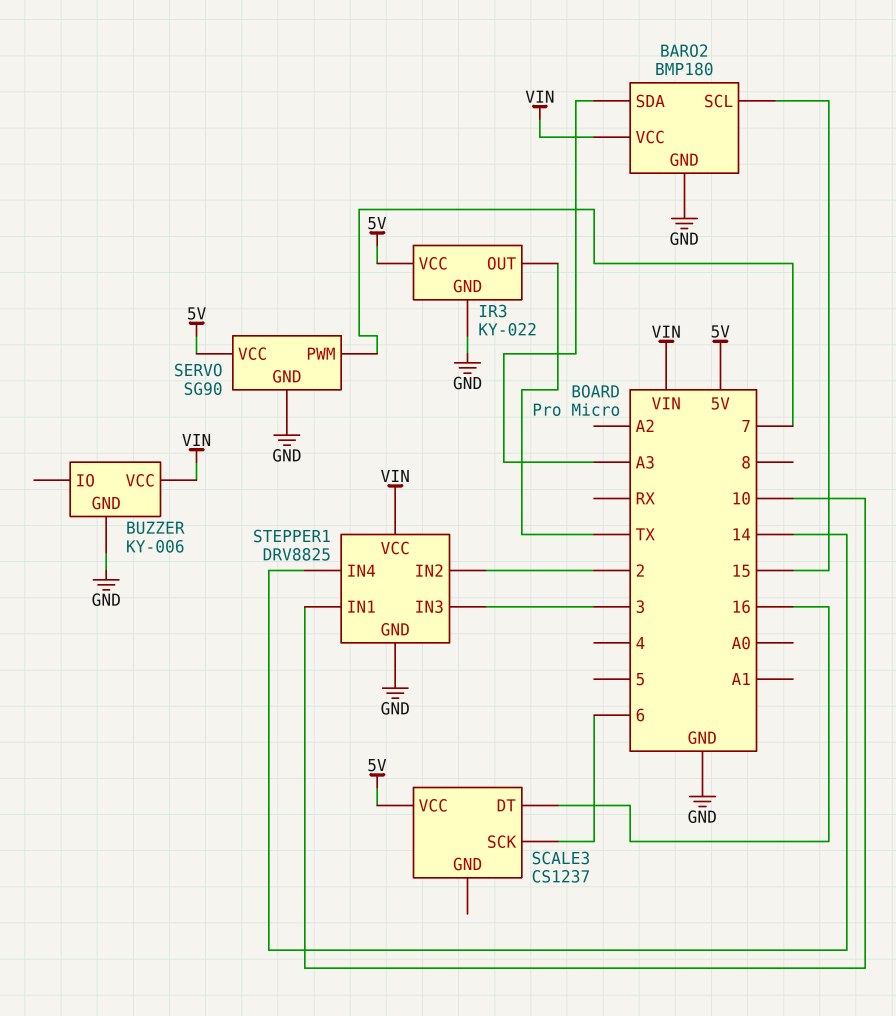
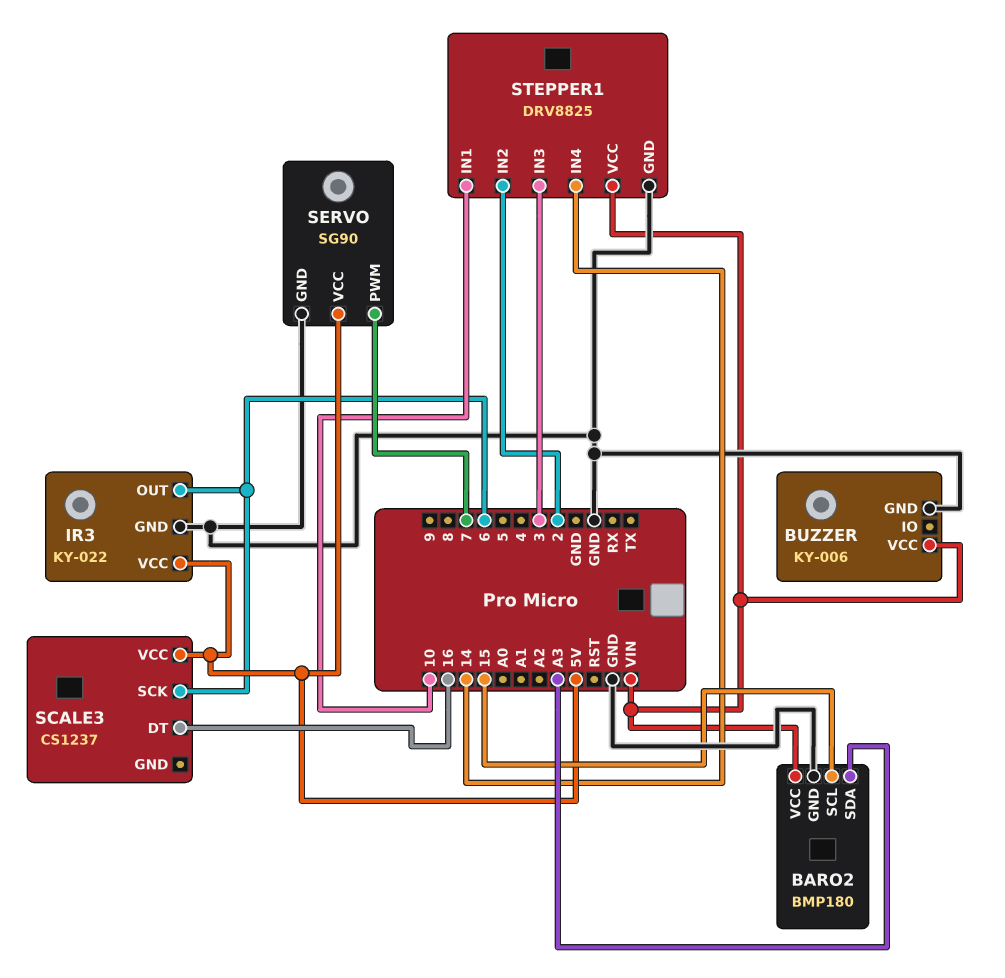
IR3 pin OUT: TX -> 6

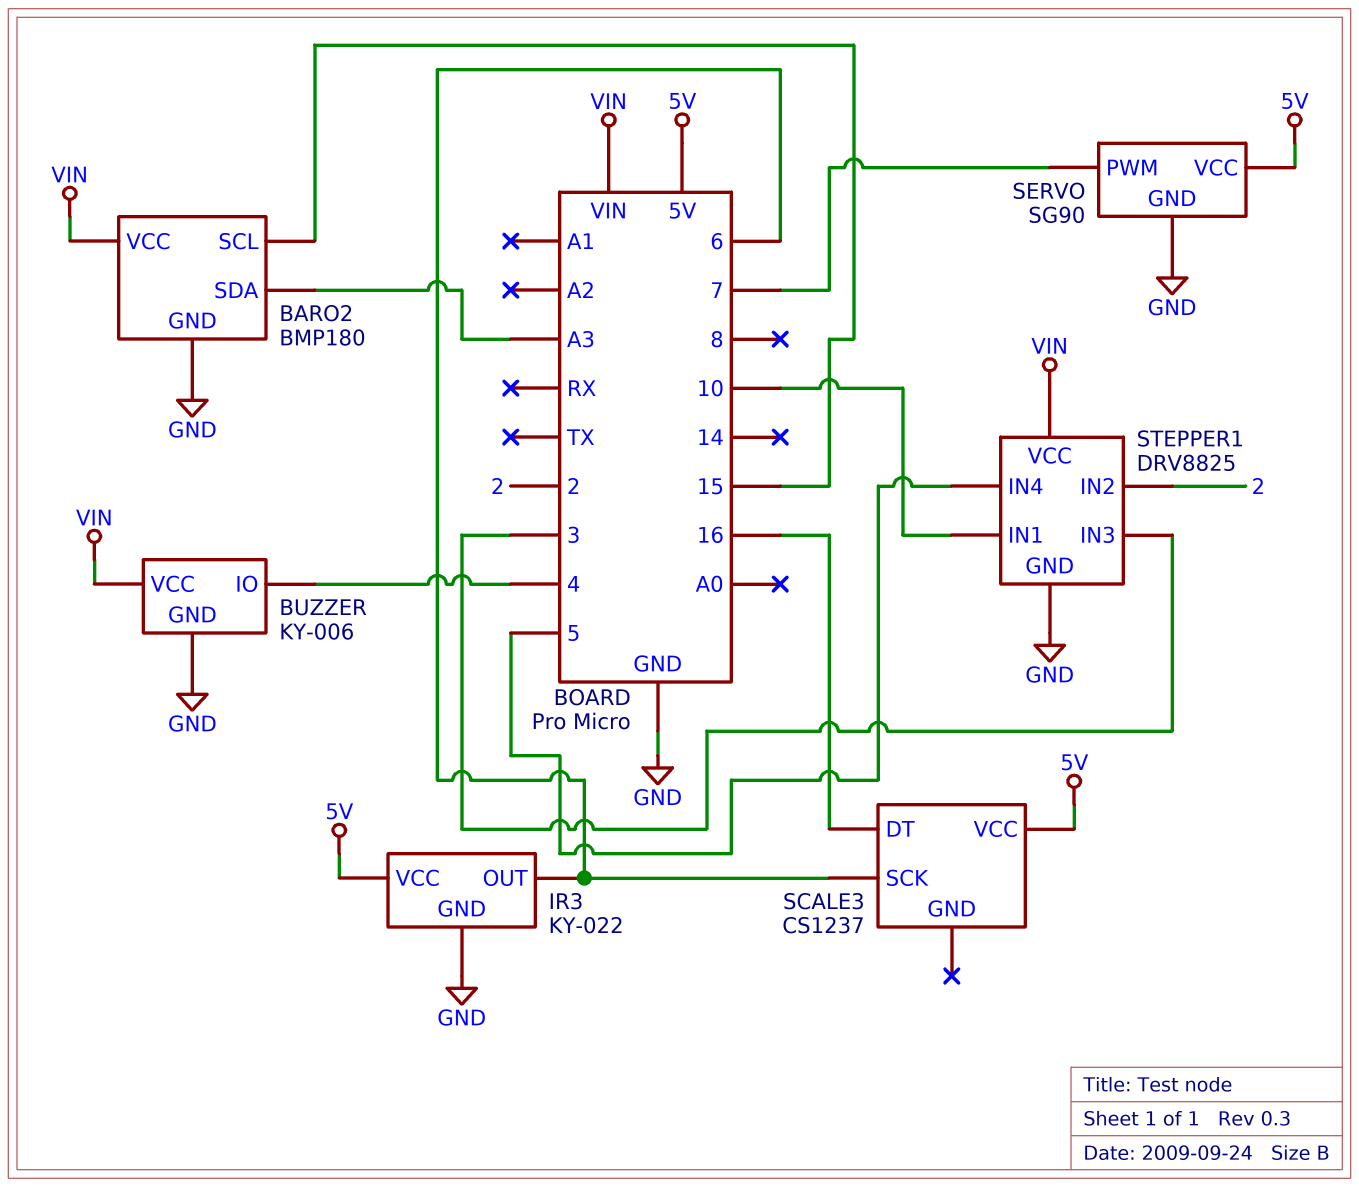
BUZZER pin IO: none -> 4
STEPPER1 pin IN4: 14 -> 5

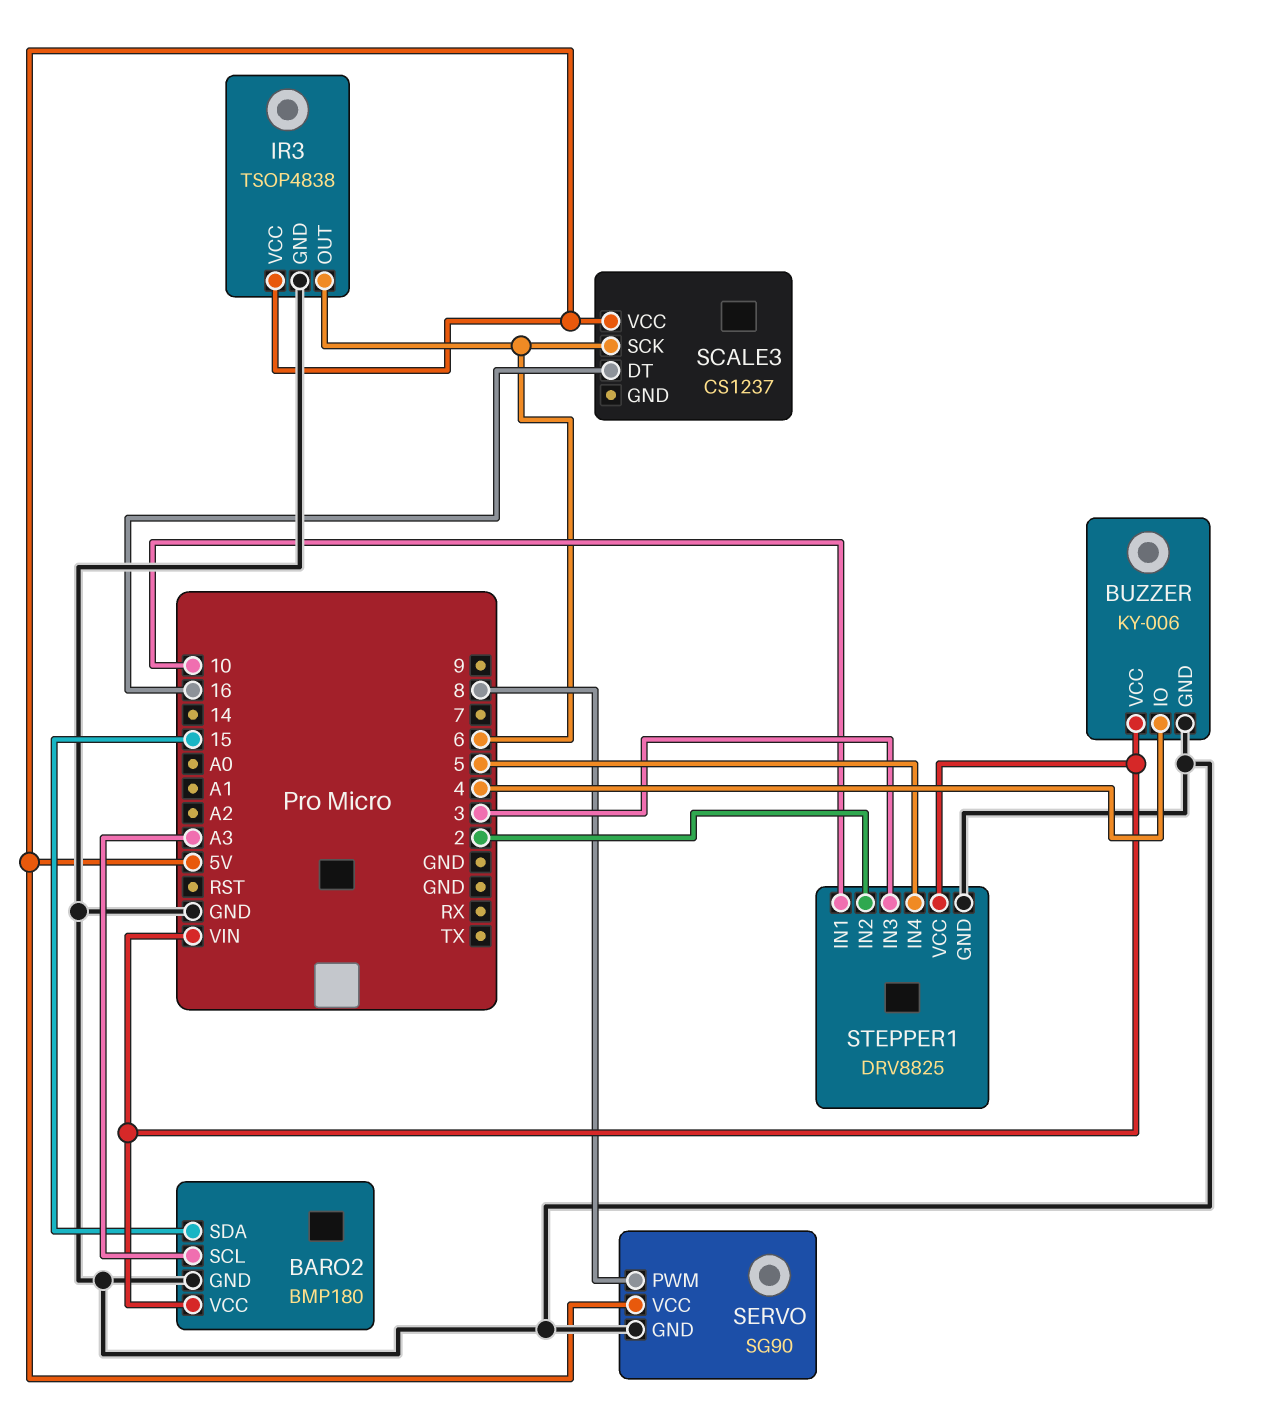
BARO2 pin SCL: 15 -> A3
BARO2 pin SDA: A3 -> 15
IR3: KY-022 -> TSOP4838
SERVO pin PWM: 7 -> 8

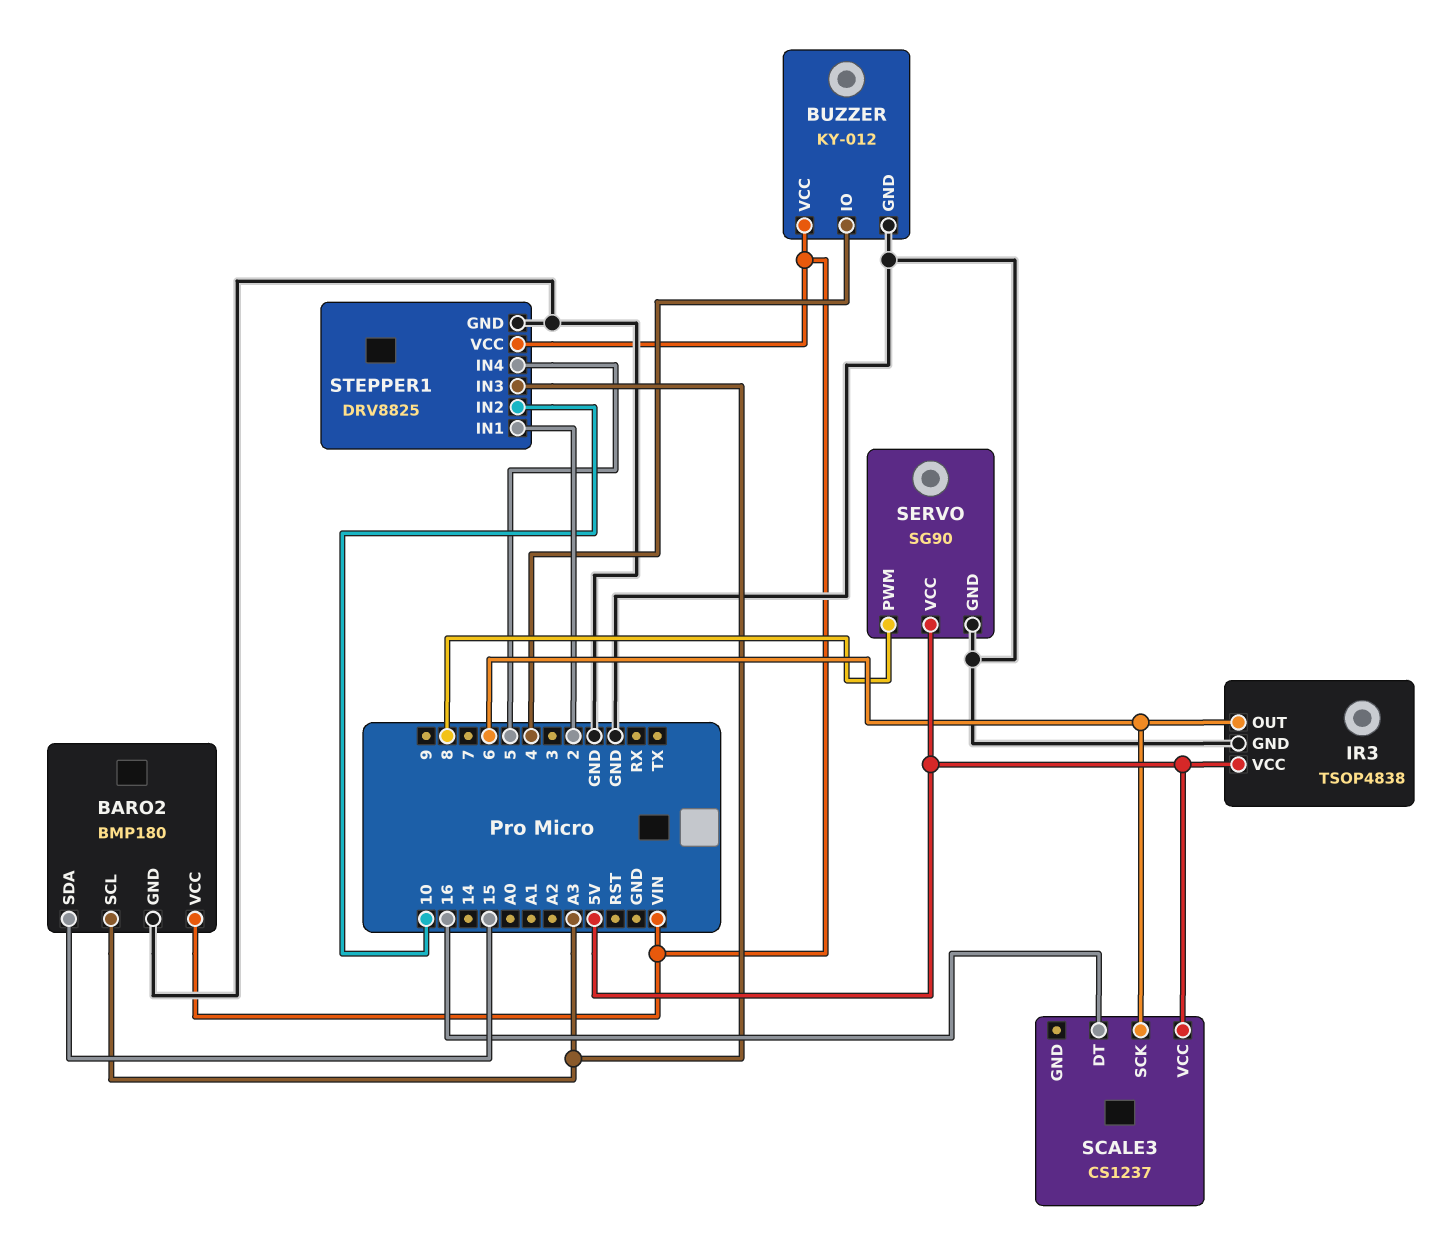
BUZZER: KY-006 -> KY-012
STEPPER1 pin IN1: 10 -> 2
STEPPER1 pin IN2: 2 -> 10
STEPPER1 pin IN3: 3 -> A3

